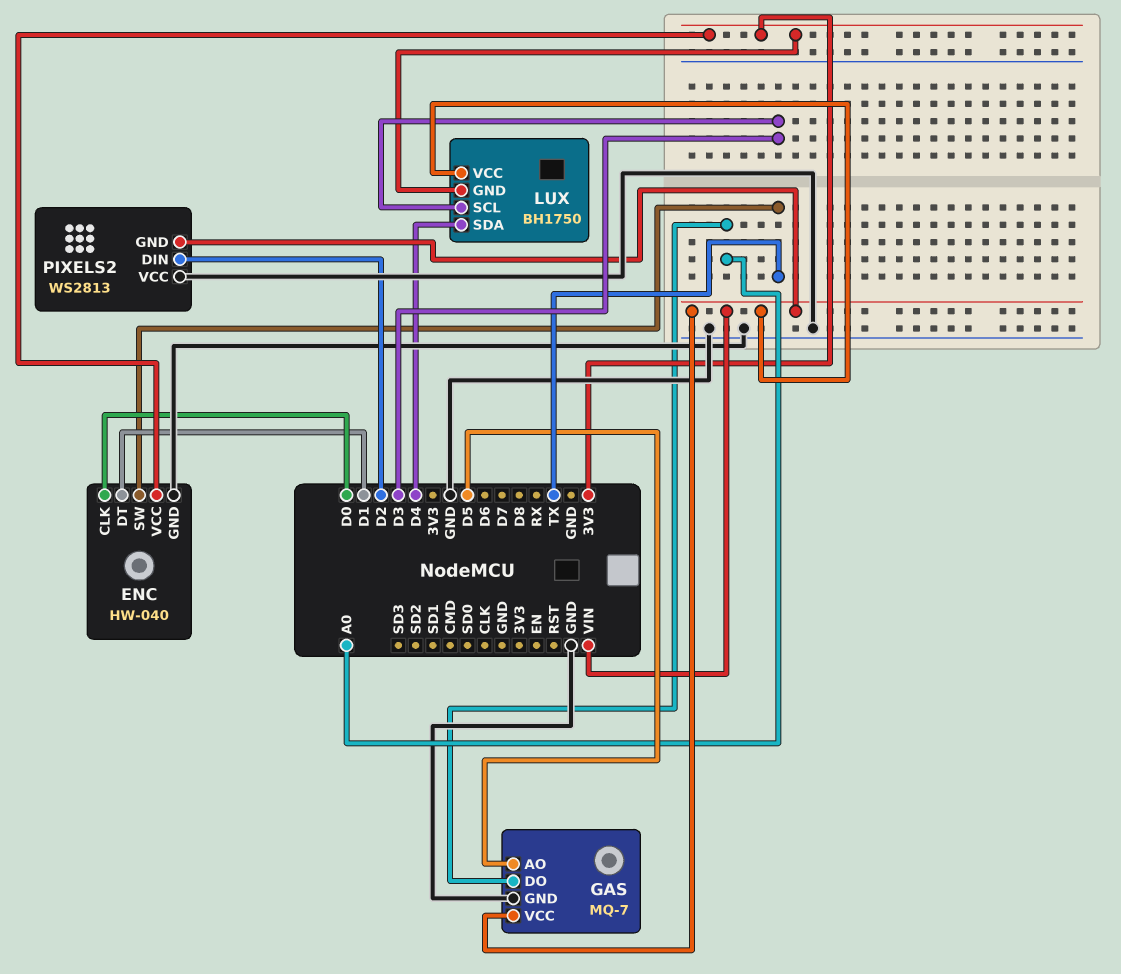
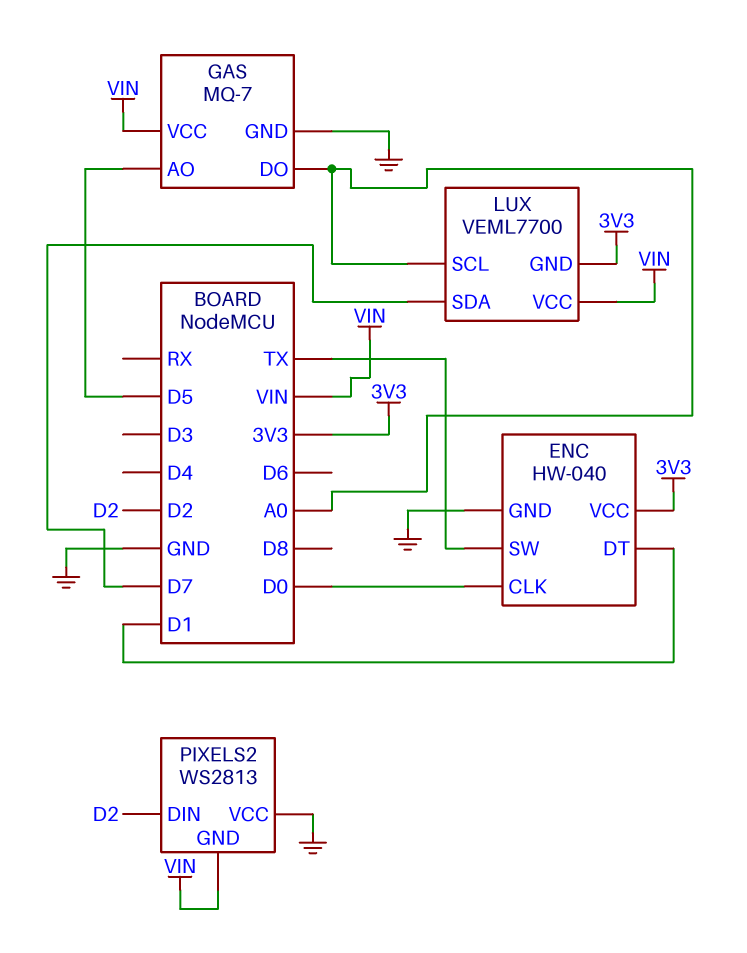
LUX: BH1750 -> VEML7700
LUX pin SCL: D3 -> A0
LUX pin SDA: D4 -> D7

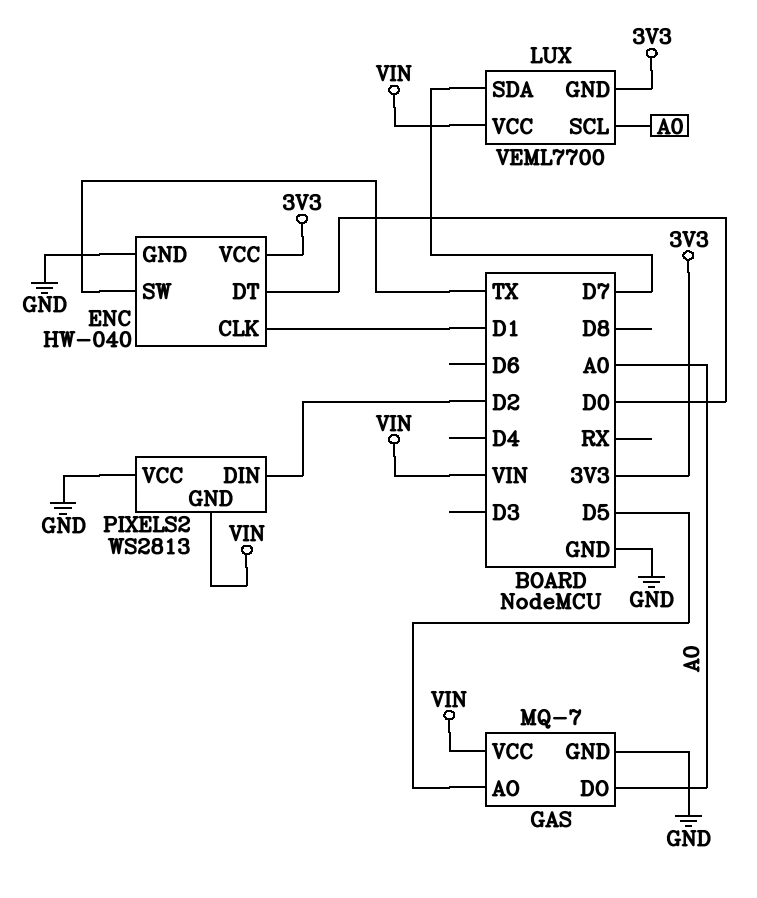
ENC pin CLK: D0 -> D1
ENC pin DT: D1 -> D0

